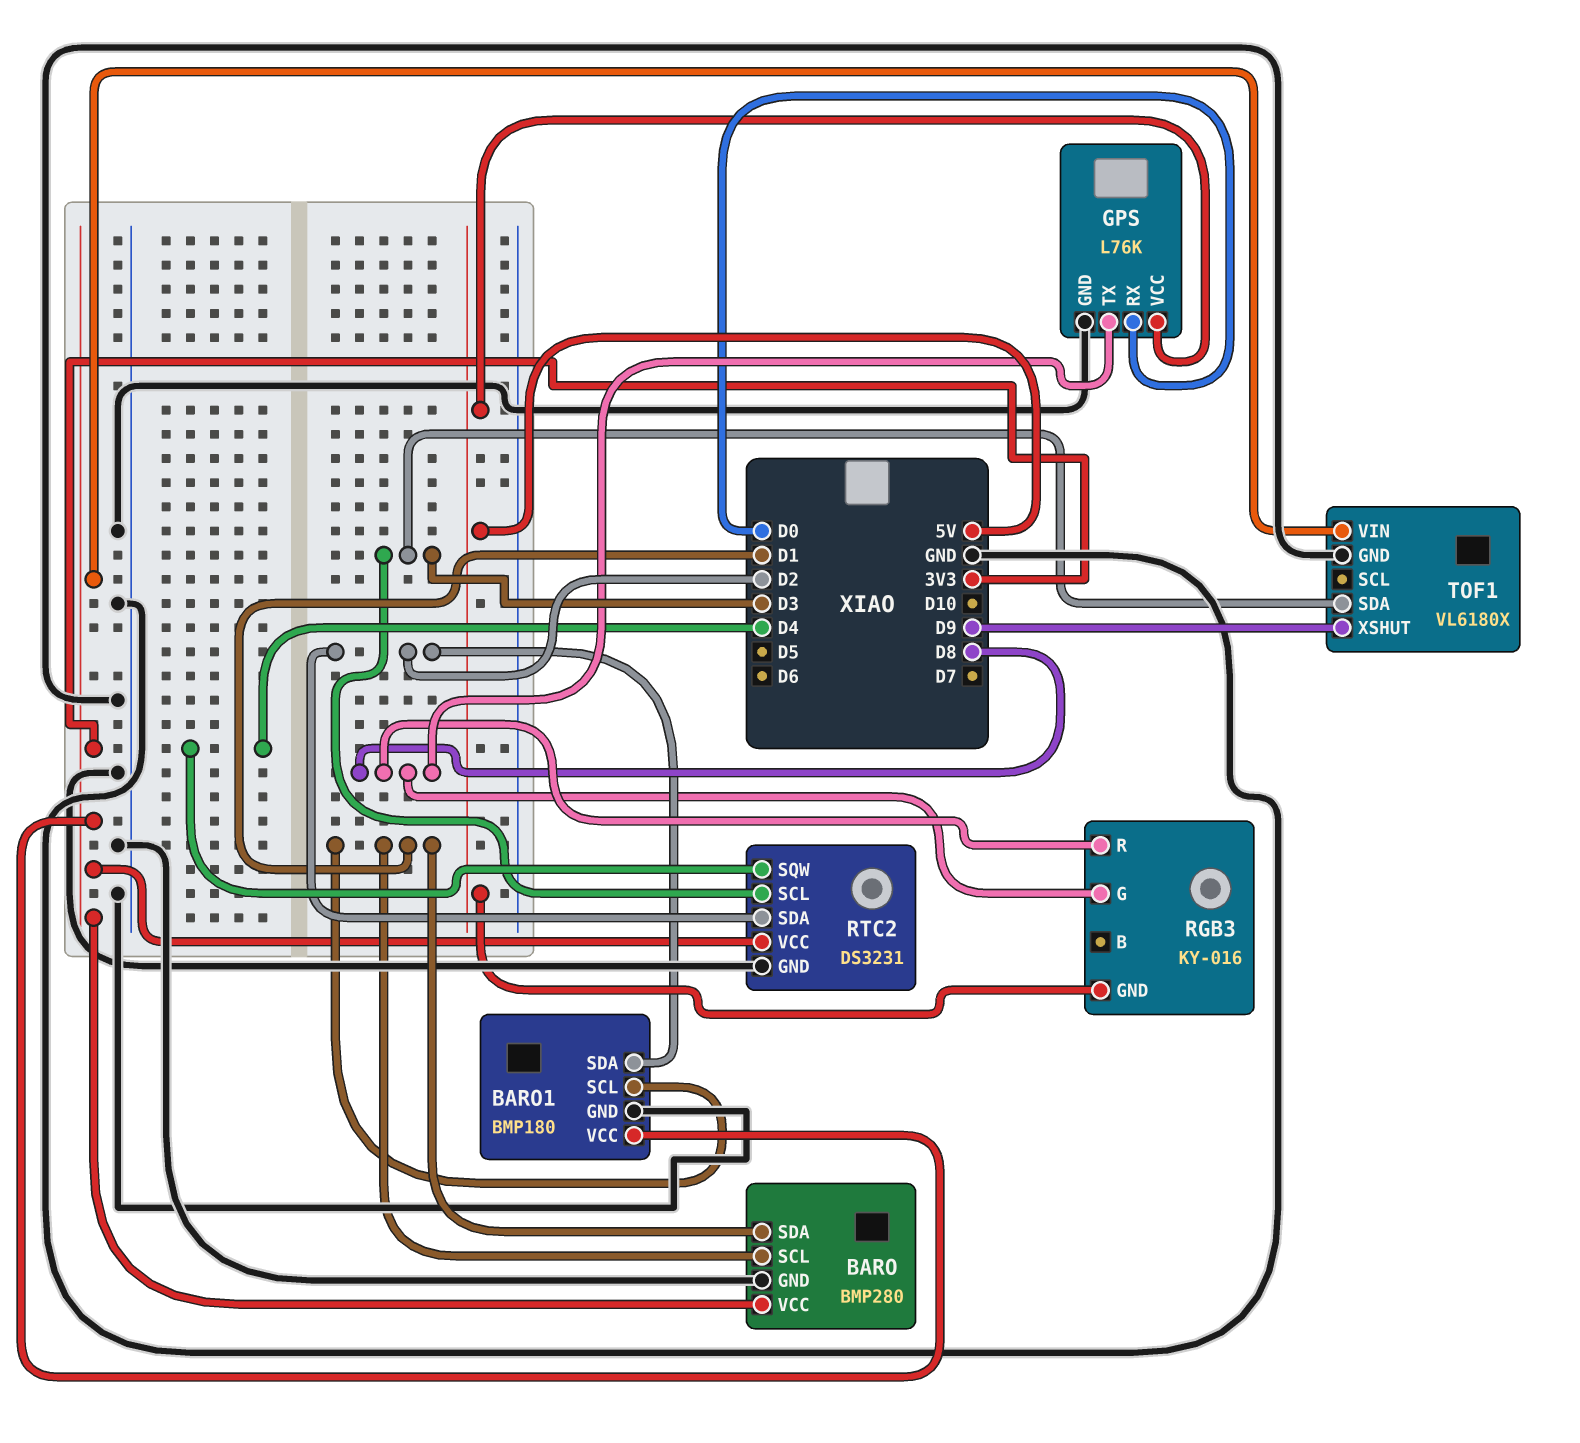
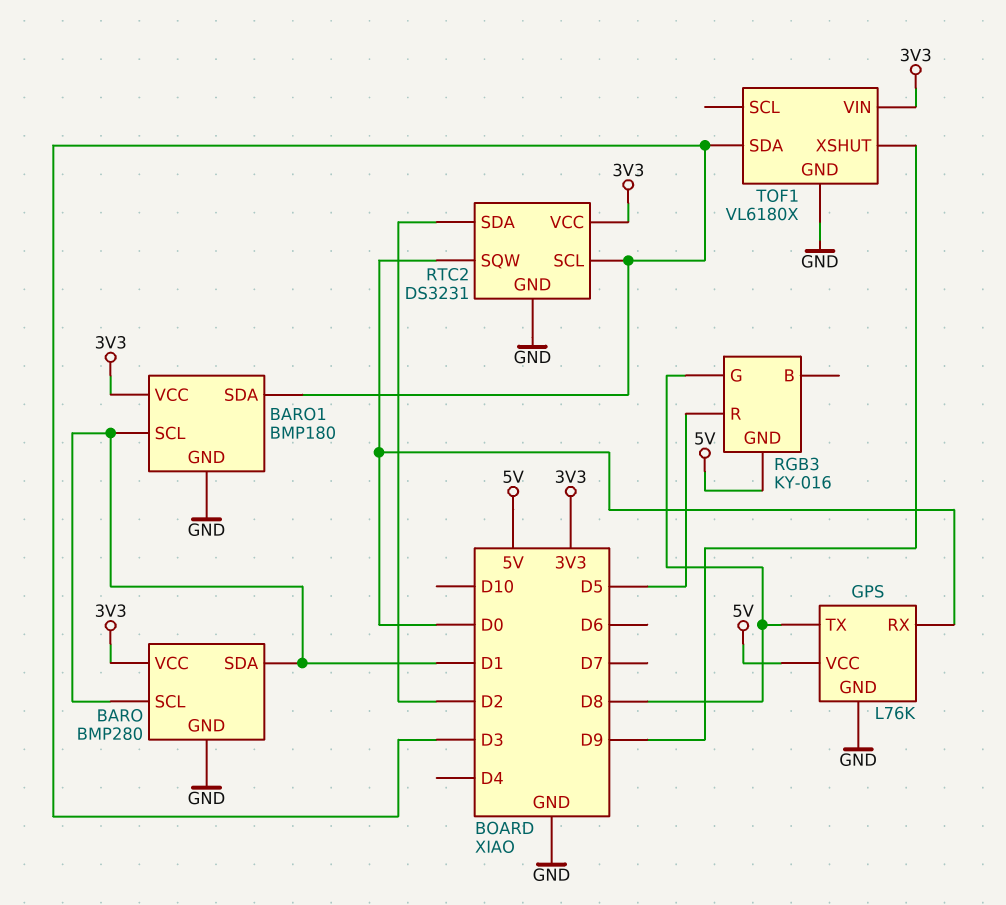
BARO1 pin SDA: D2 -> D3
RGB3 pin R: D8 -> D5
RTC2 pin SQW: D4 -> D0

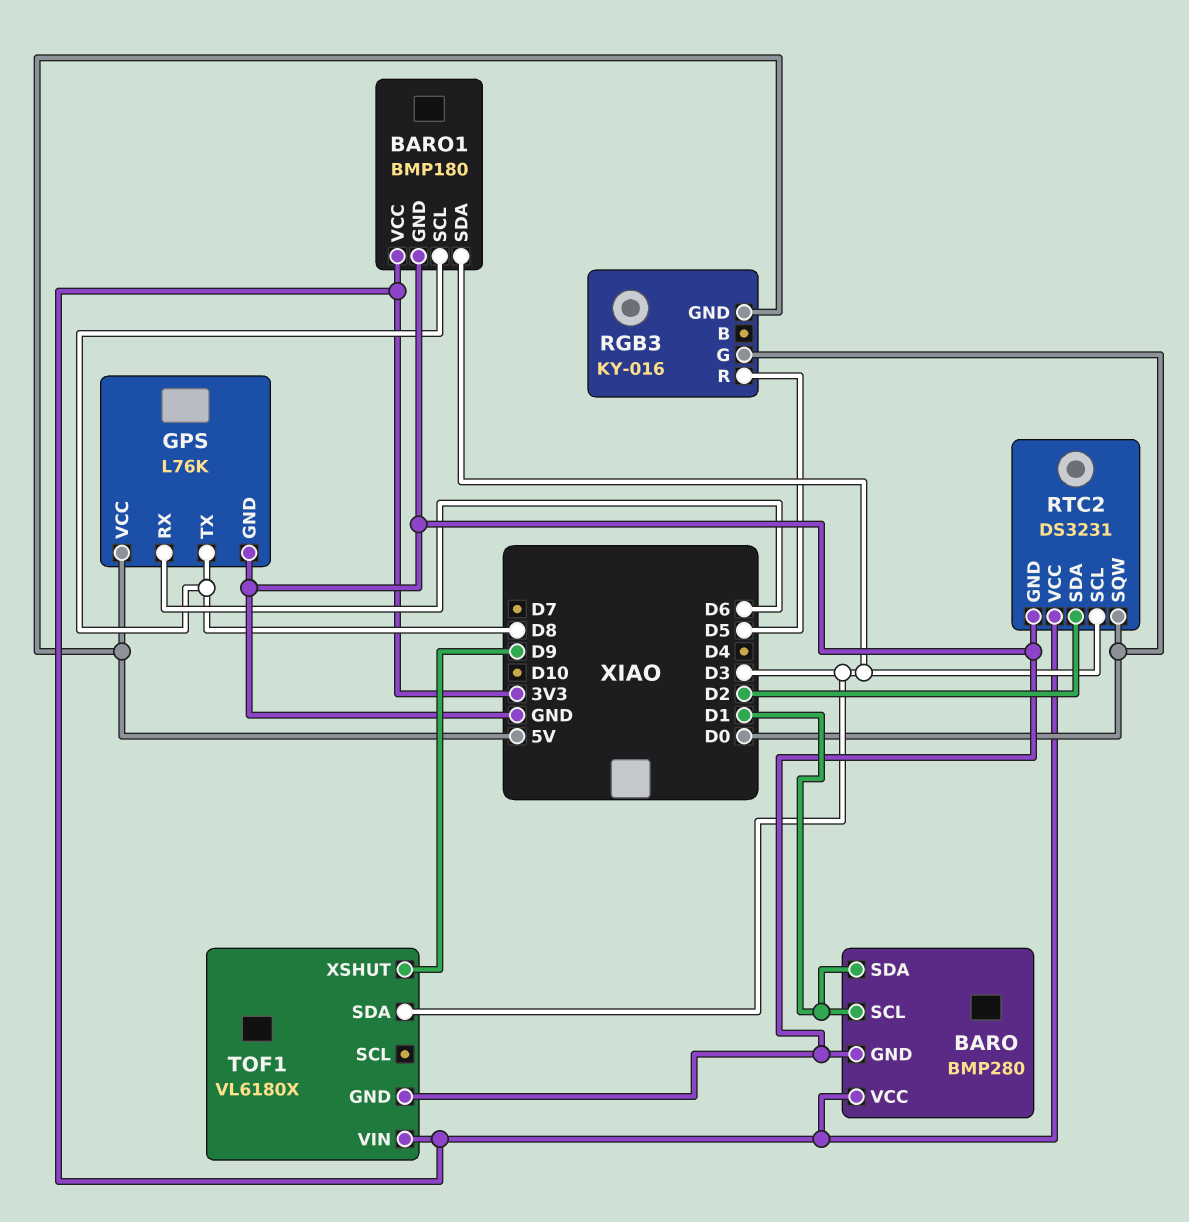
BARO1 pin SCL: D1 -> D8
GPS pin RX: D0 -> D6
RGB3 pin G: D8 -> D0

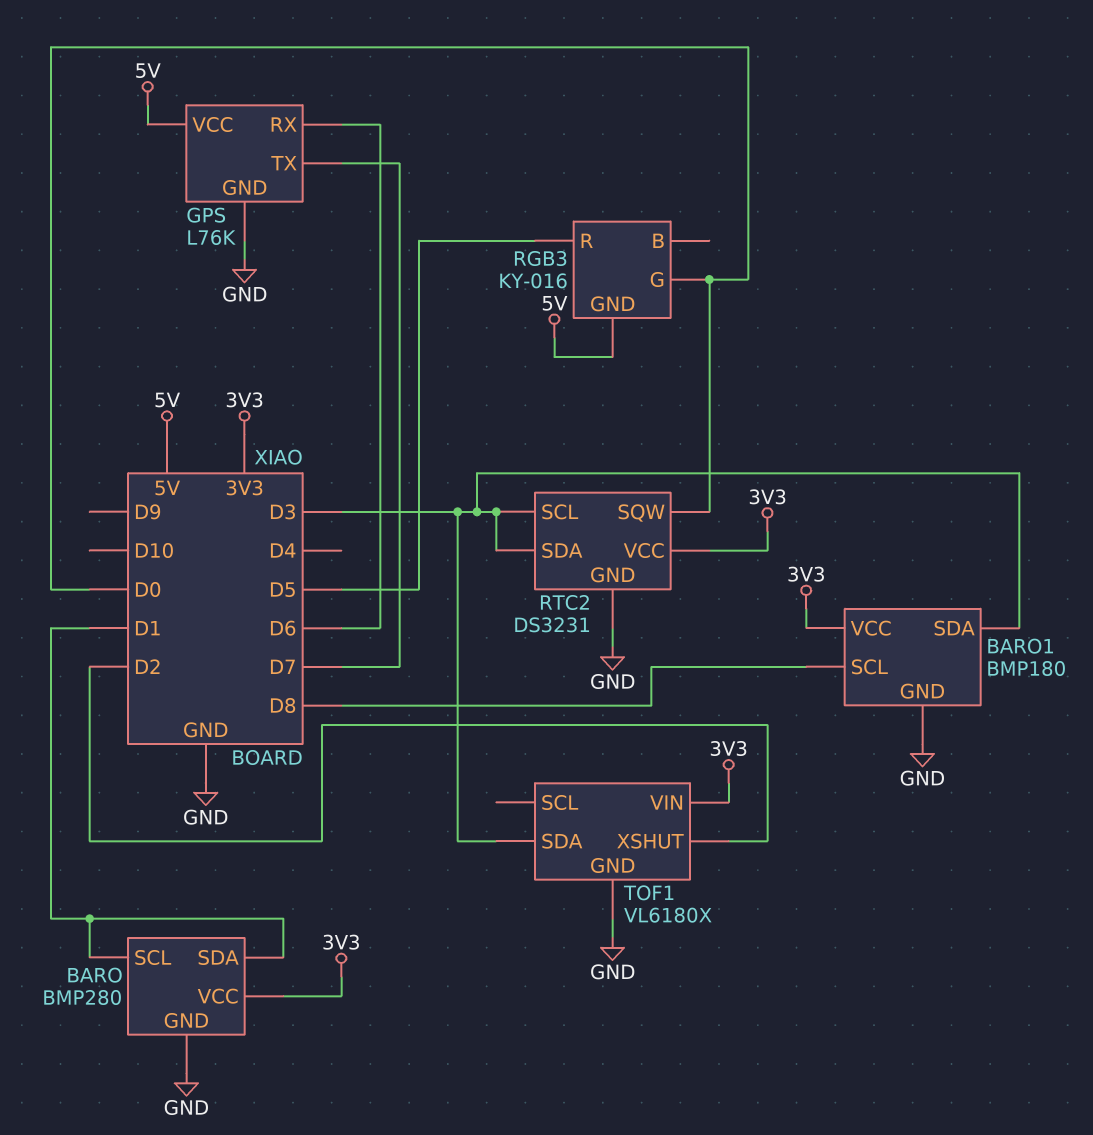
GPS pin TX: D8 -> D7
RTC2 pin SDA: D2 -> D3
TOF1 pin XSHUT: D9 -> D2

